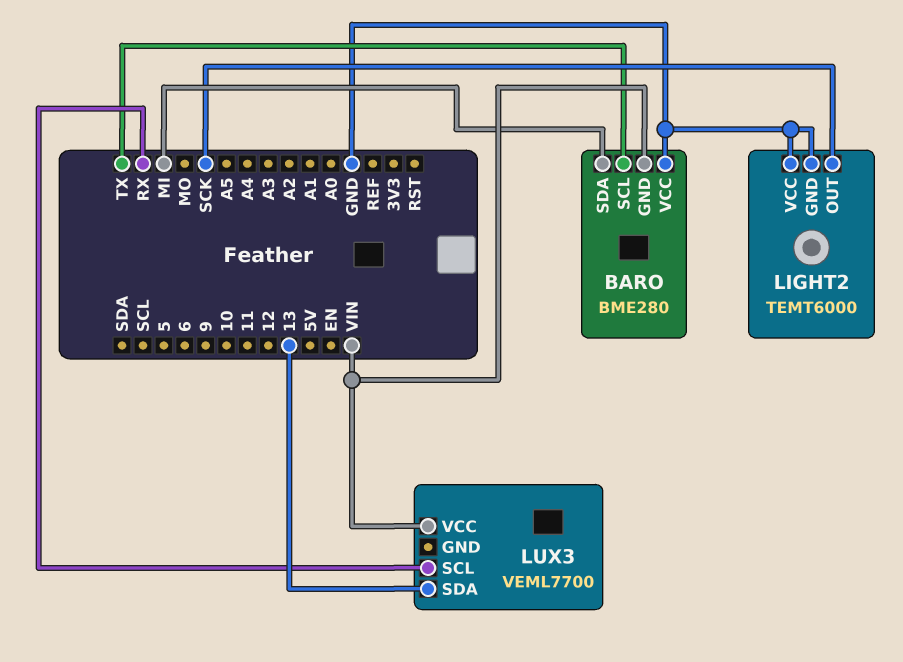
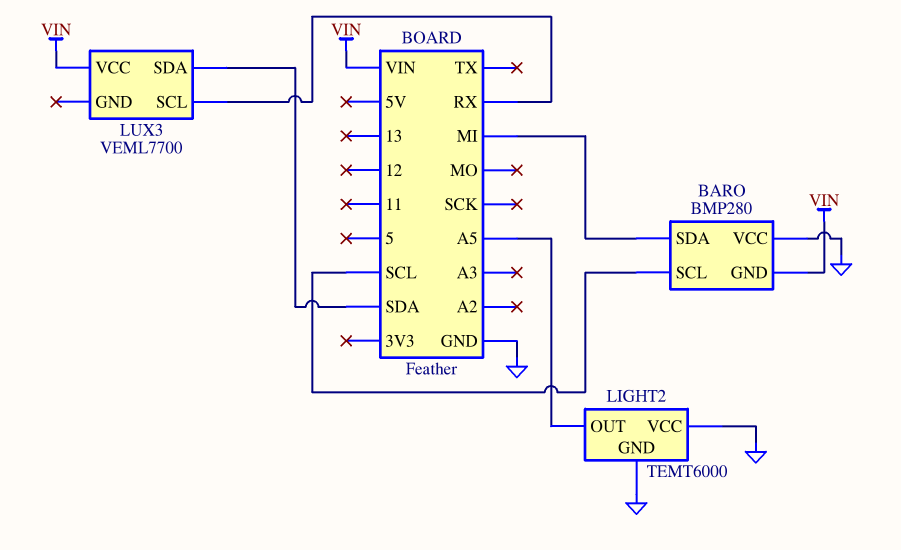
BARO: BME280 -> BMP280
BARO pin SCL: TX -> SCL
LIGHT2 pin OUT: SCK -> A5
LUX3 pin SDA: 13 -> SDA

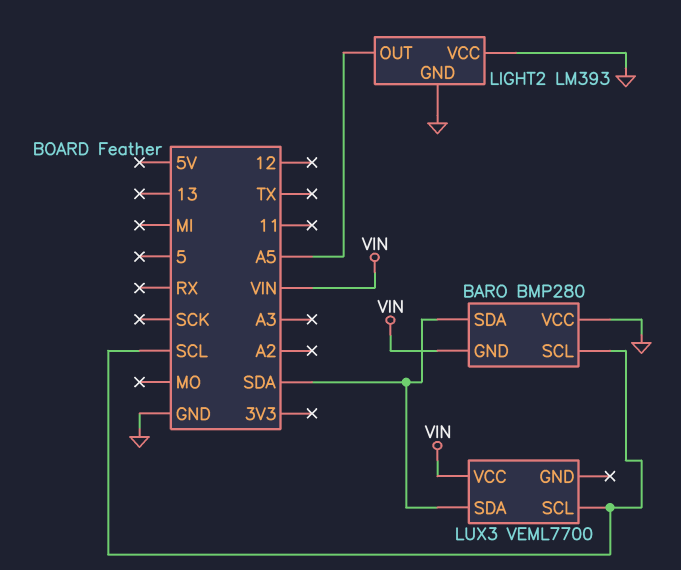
BARO pin SDA: MI -> SDA
LIGHT2: TEMT6000 -> LM393
LUX3 pin SCL: RX -> SCL

